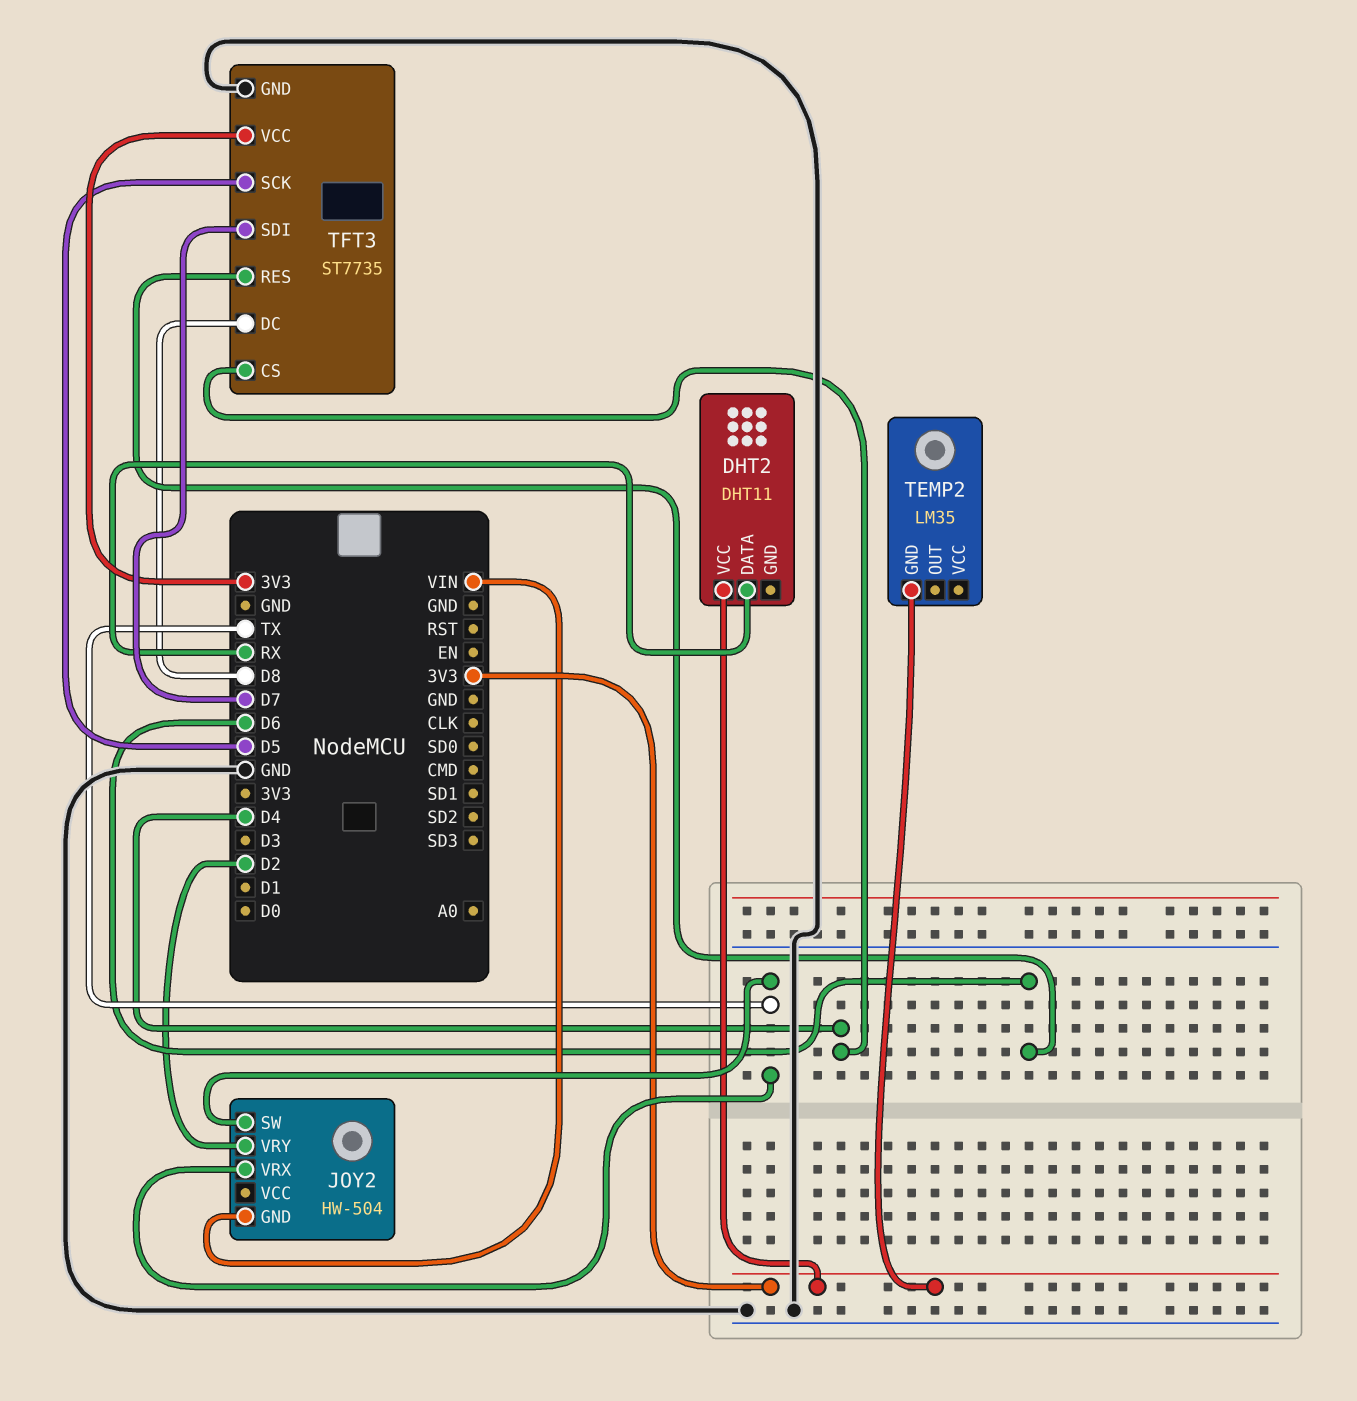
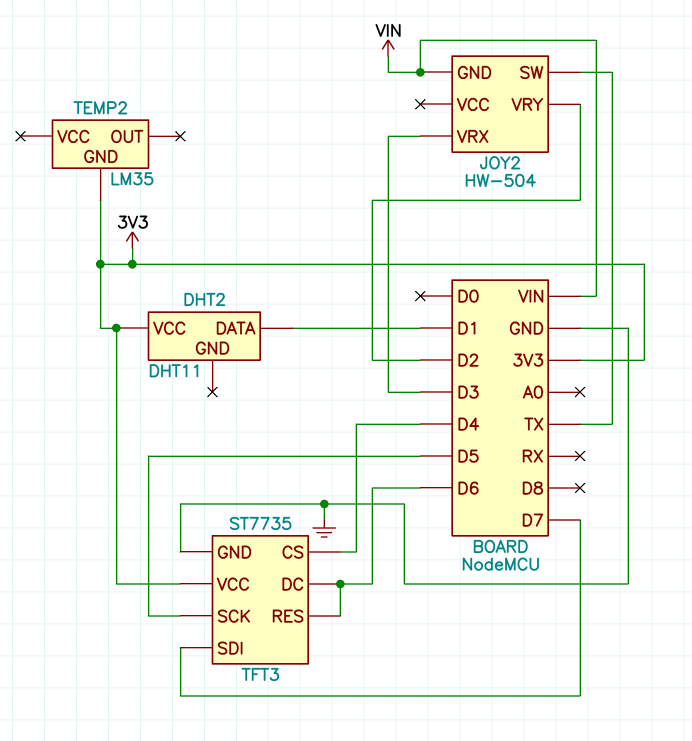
DHT2 pin DATA: RX -> D1
JOY2 pin VRX: TX -> D3
TFT3 pin DC: D8 -> D6

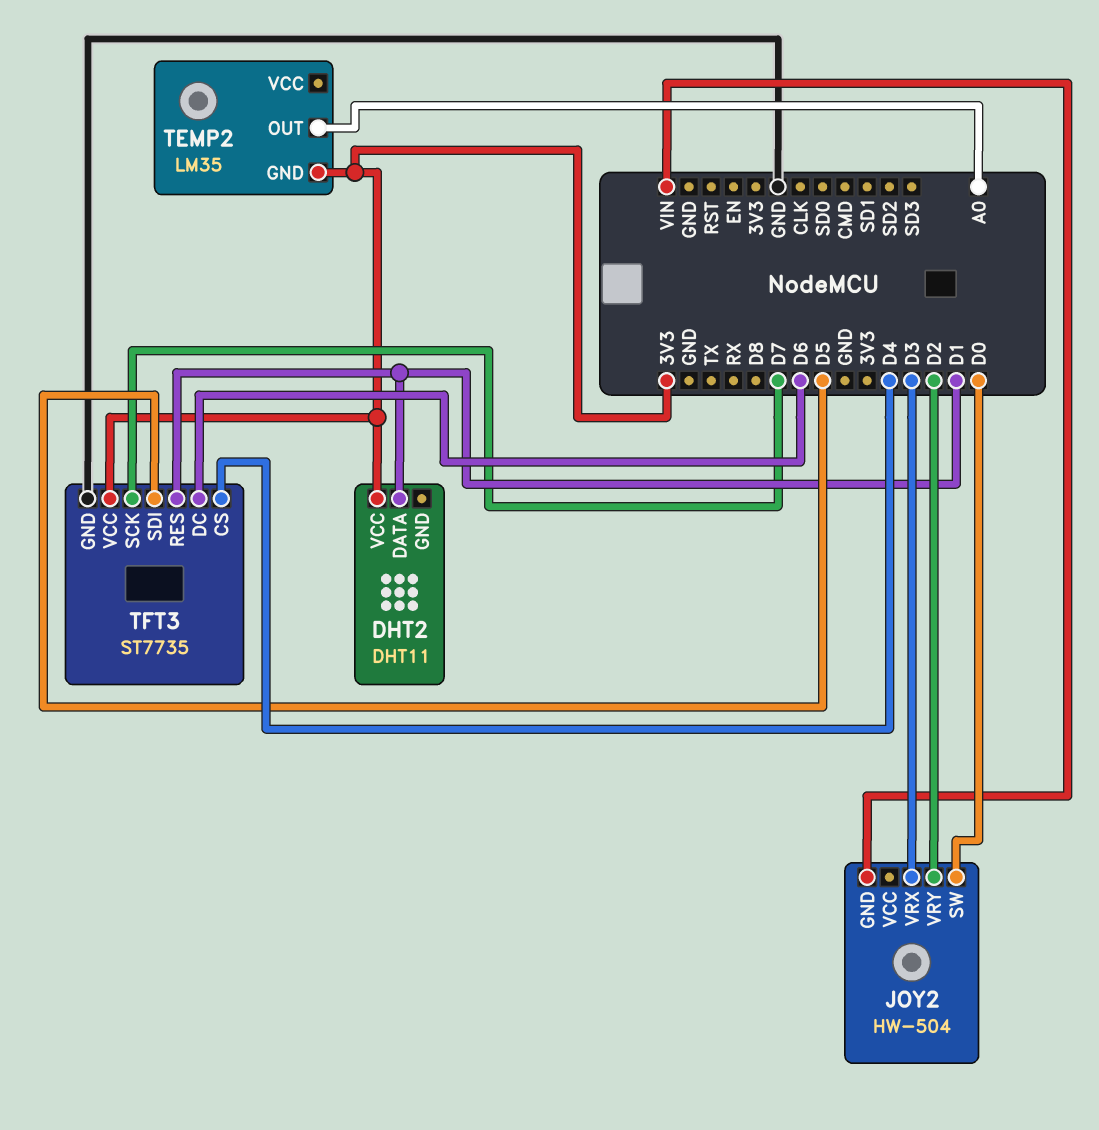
JOY2 pin SW: TX -> D0
TEMP2 pin OUT: none -> A0
TFT3 pin RES: D6 -> D1
TFT3 pin SCK: D5 -> D7
TFT3 pin SDI: D7 -> D5

